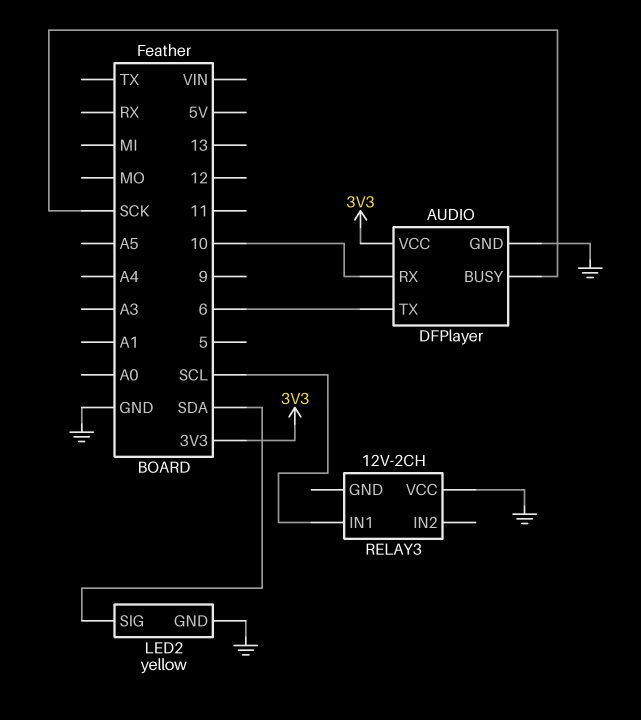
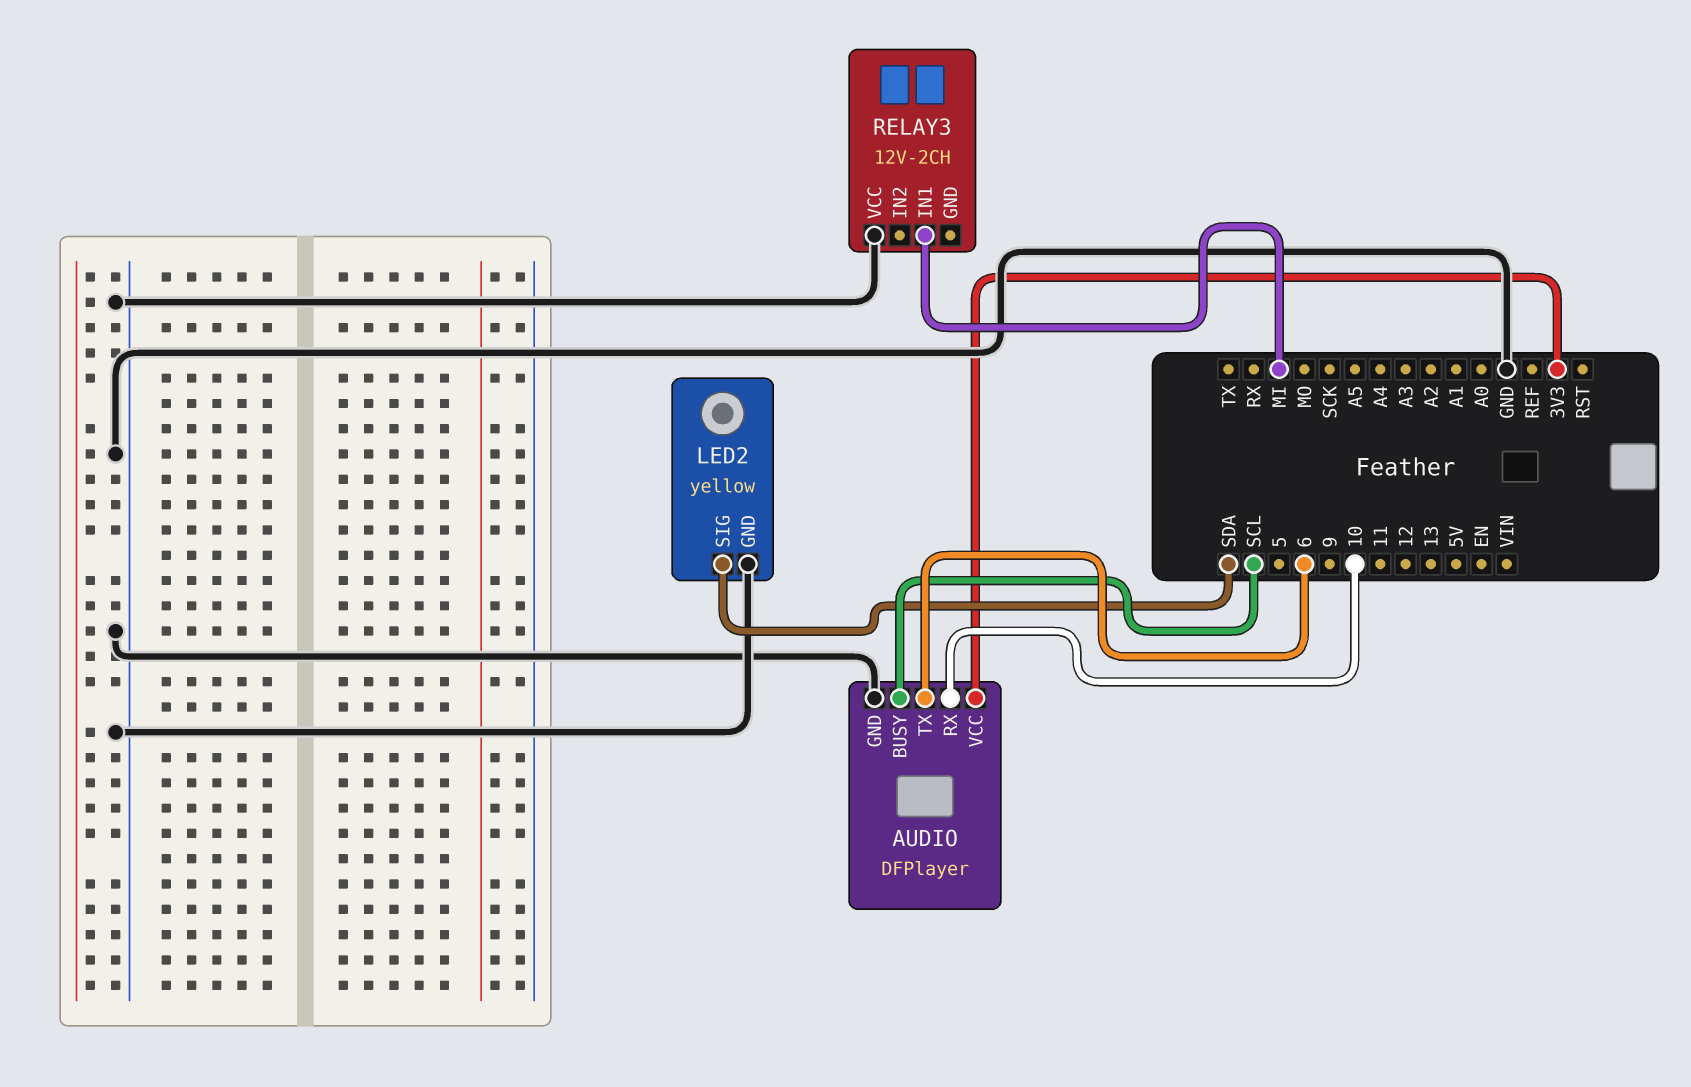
AUDIO pin BUSY: SCK -> SCL
RELAY3 pin IN1: SCL -> MI

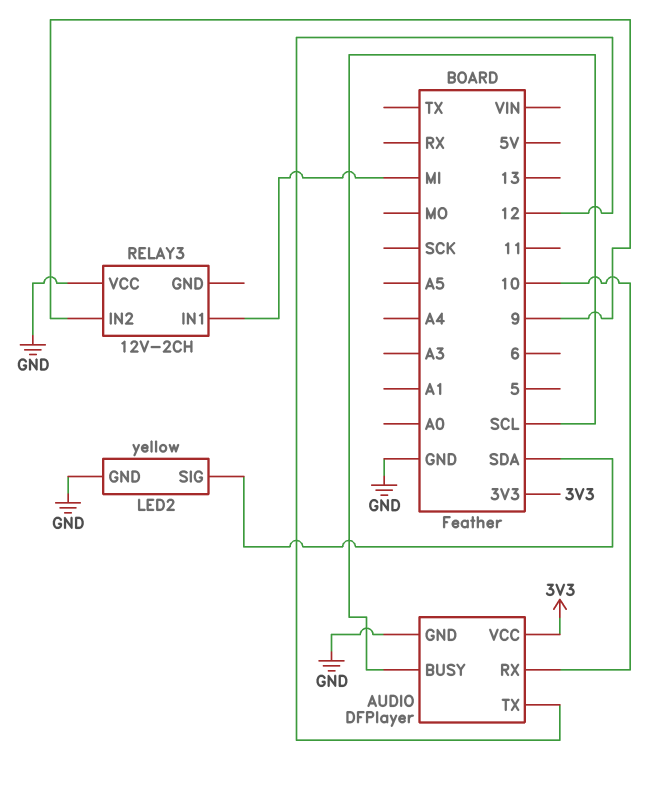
AUDIO pin TX: 6 -> 12
RELAY3 pin IN2: none -> 9

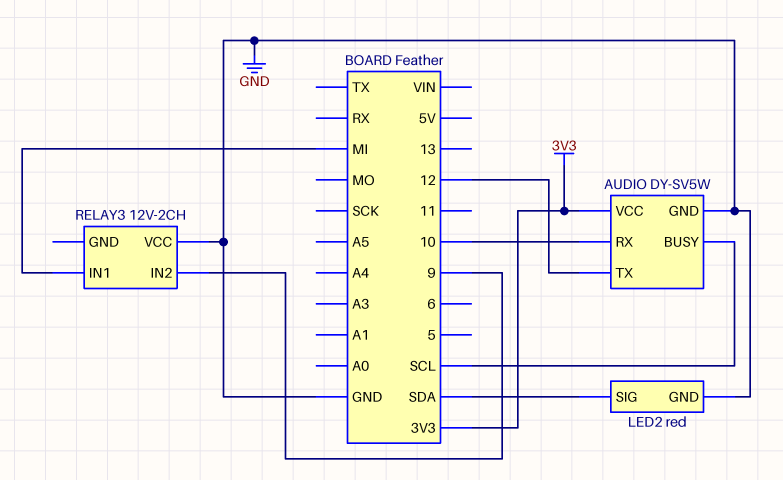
AUDIO: DFPlayer -> DY-SV5W
LED2: yellow -> red

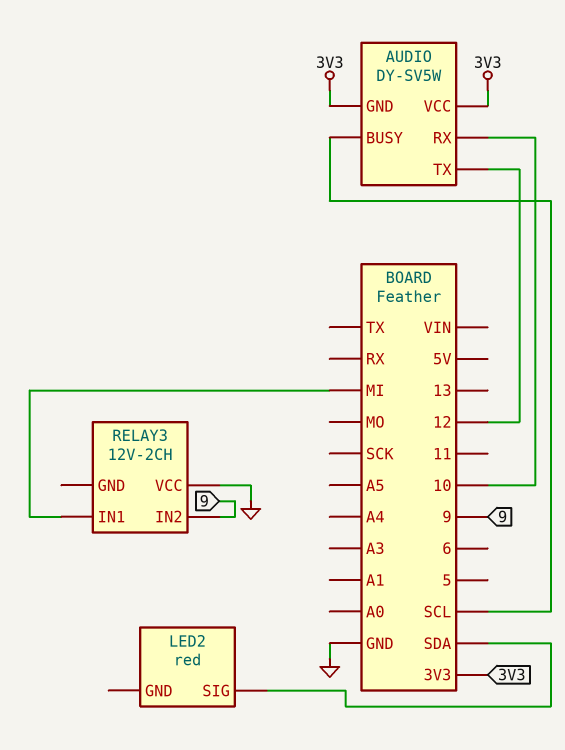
AUDIO pin GND: GND -> 3V3
LED2 pin GND: GND -> none

